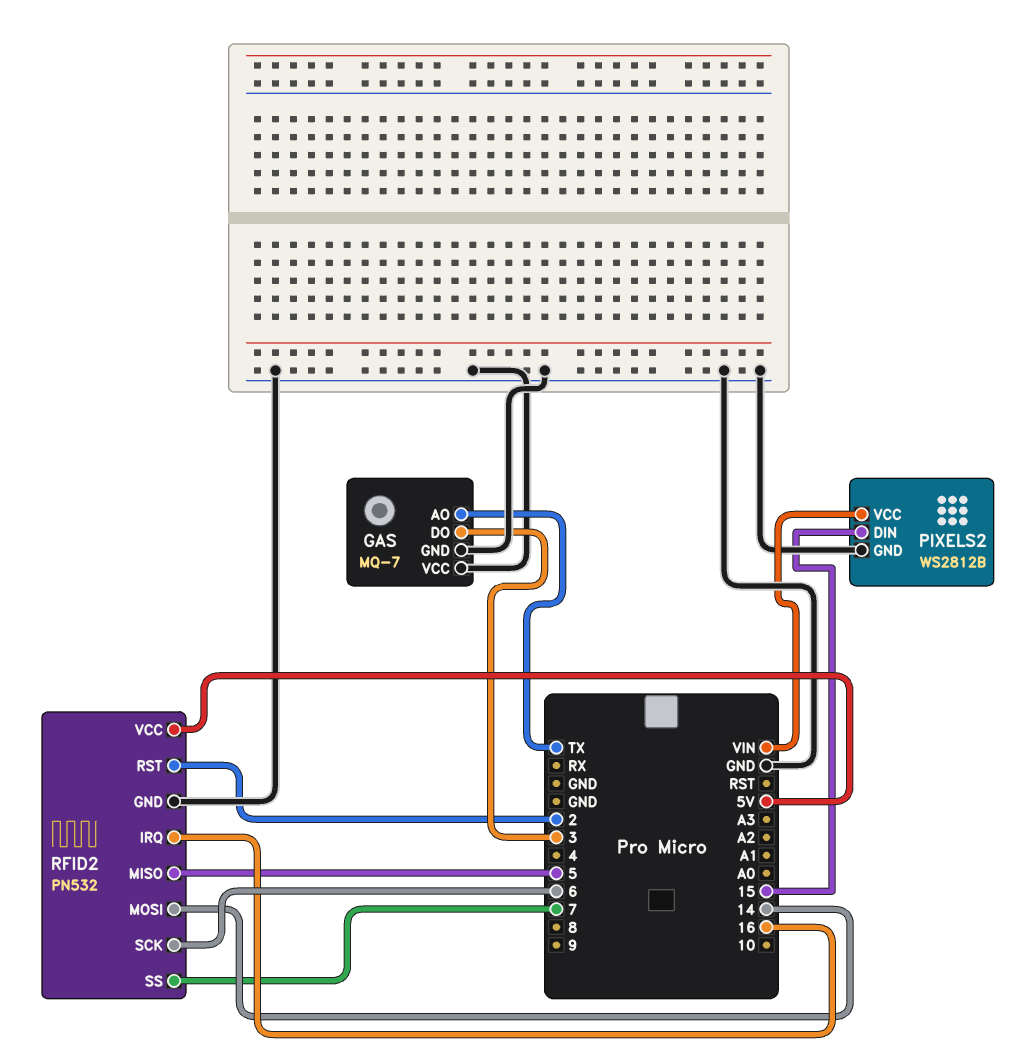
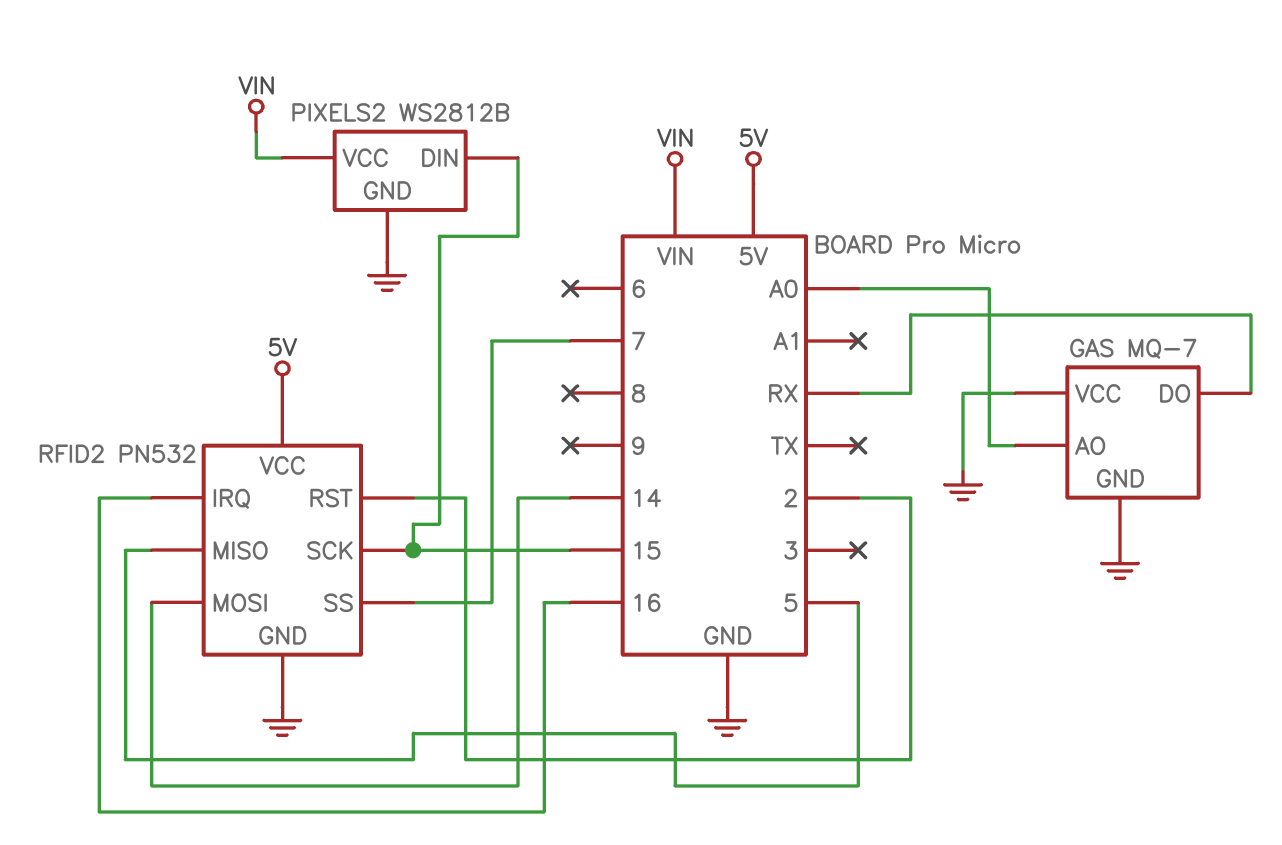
GAS pin AO: TX -> A0
GAS pin DO: 3 -> RX
RFID2 pin SCK: 6 -> 15

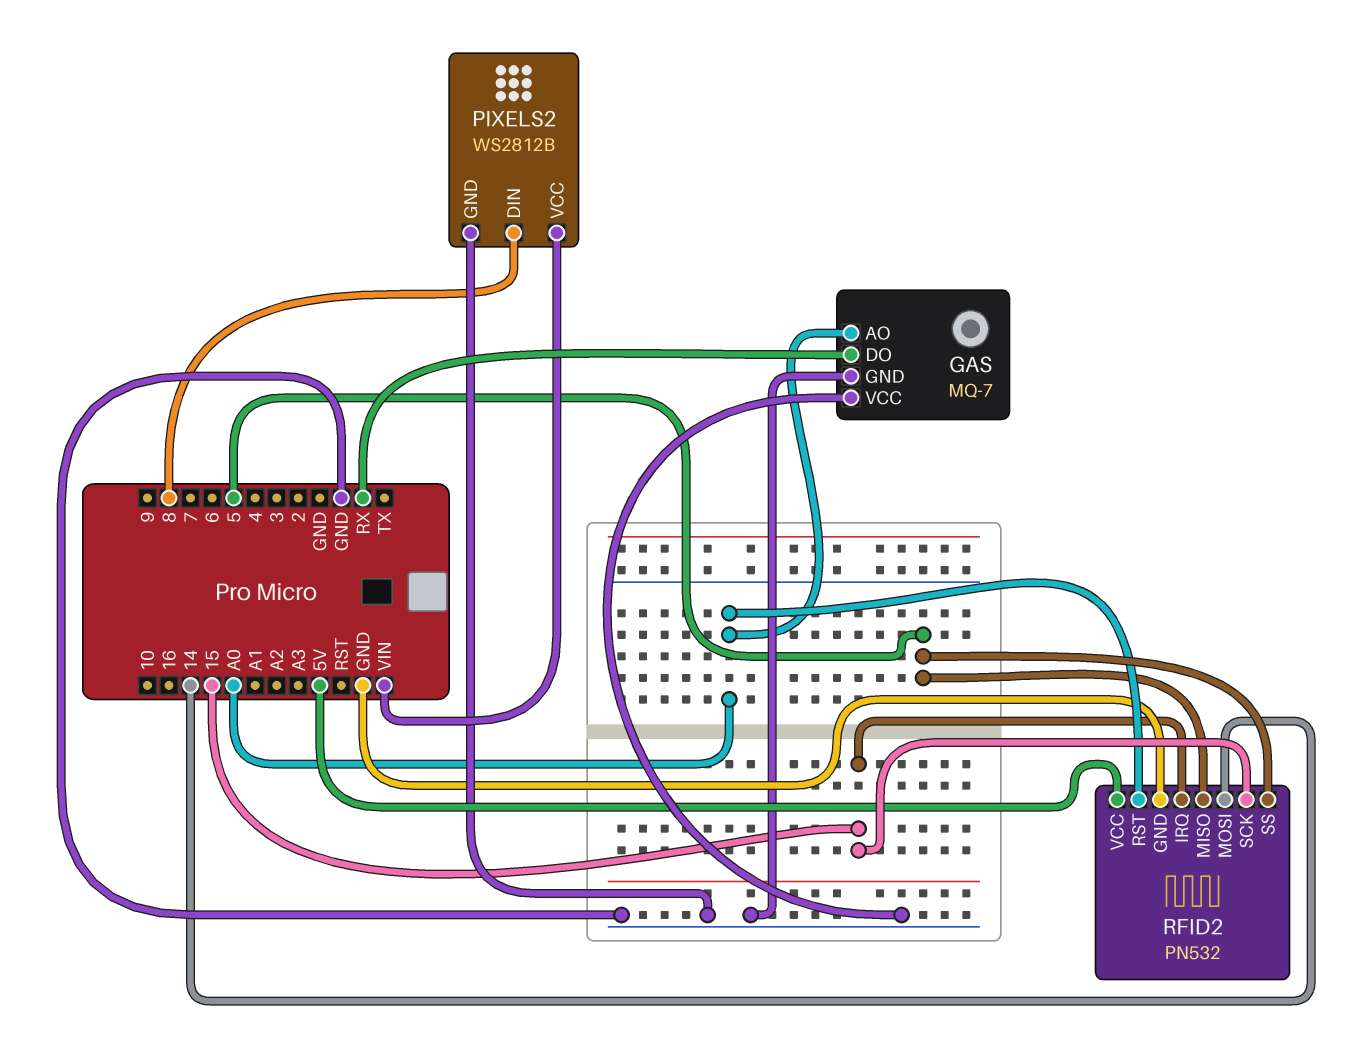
PIXELS2 pin DIN: 15 -> 8
RFID2 pin IRQ: 16 -> 15
RFID2 pin RST: 2 -> A0
RFID2 pin SS: 7 -> 5

